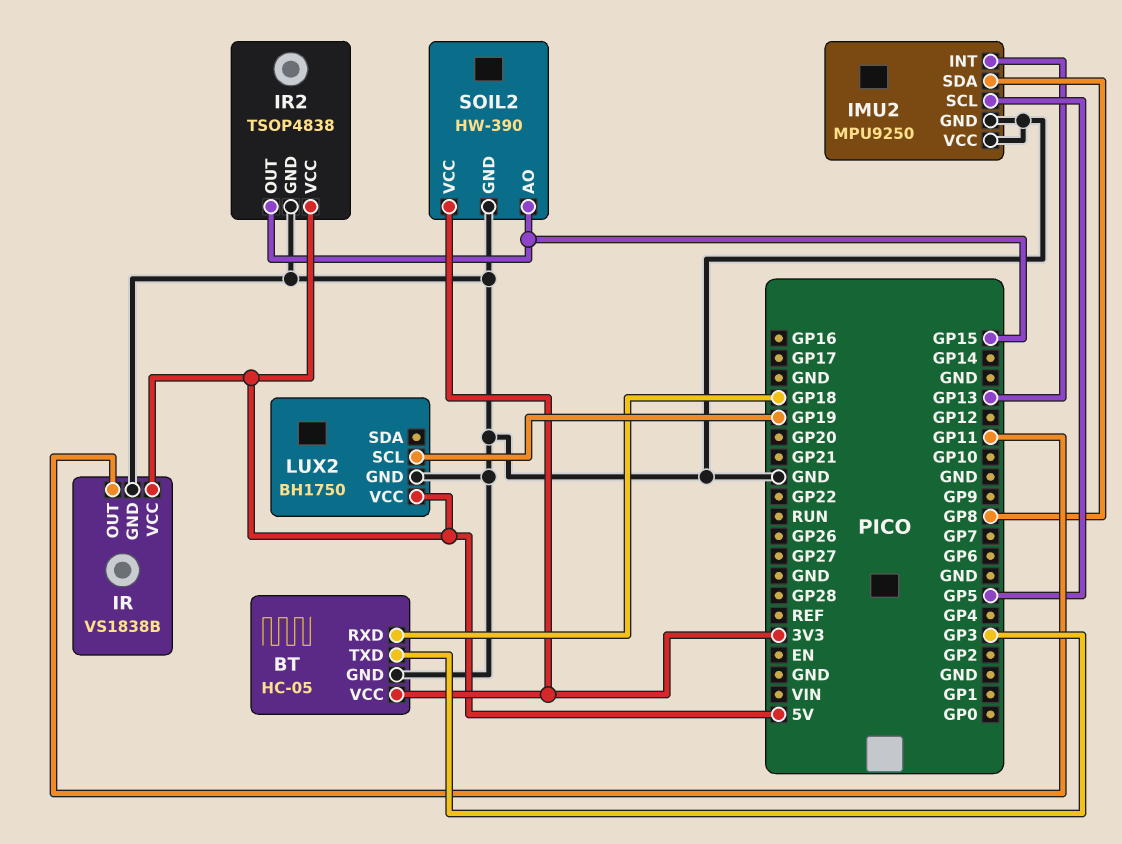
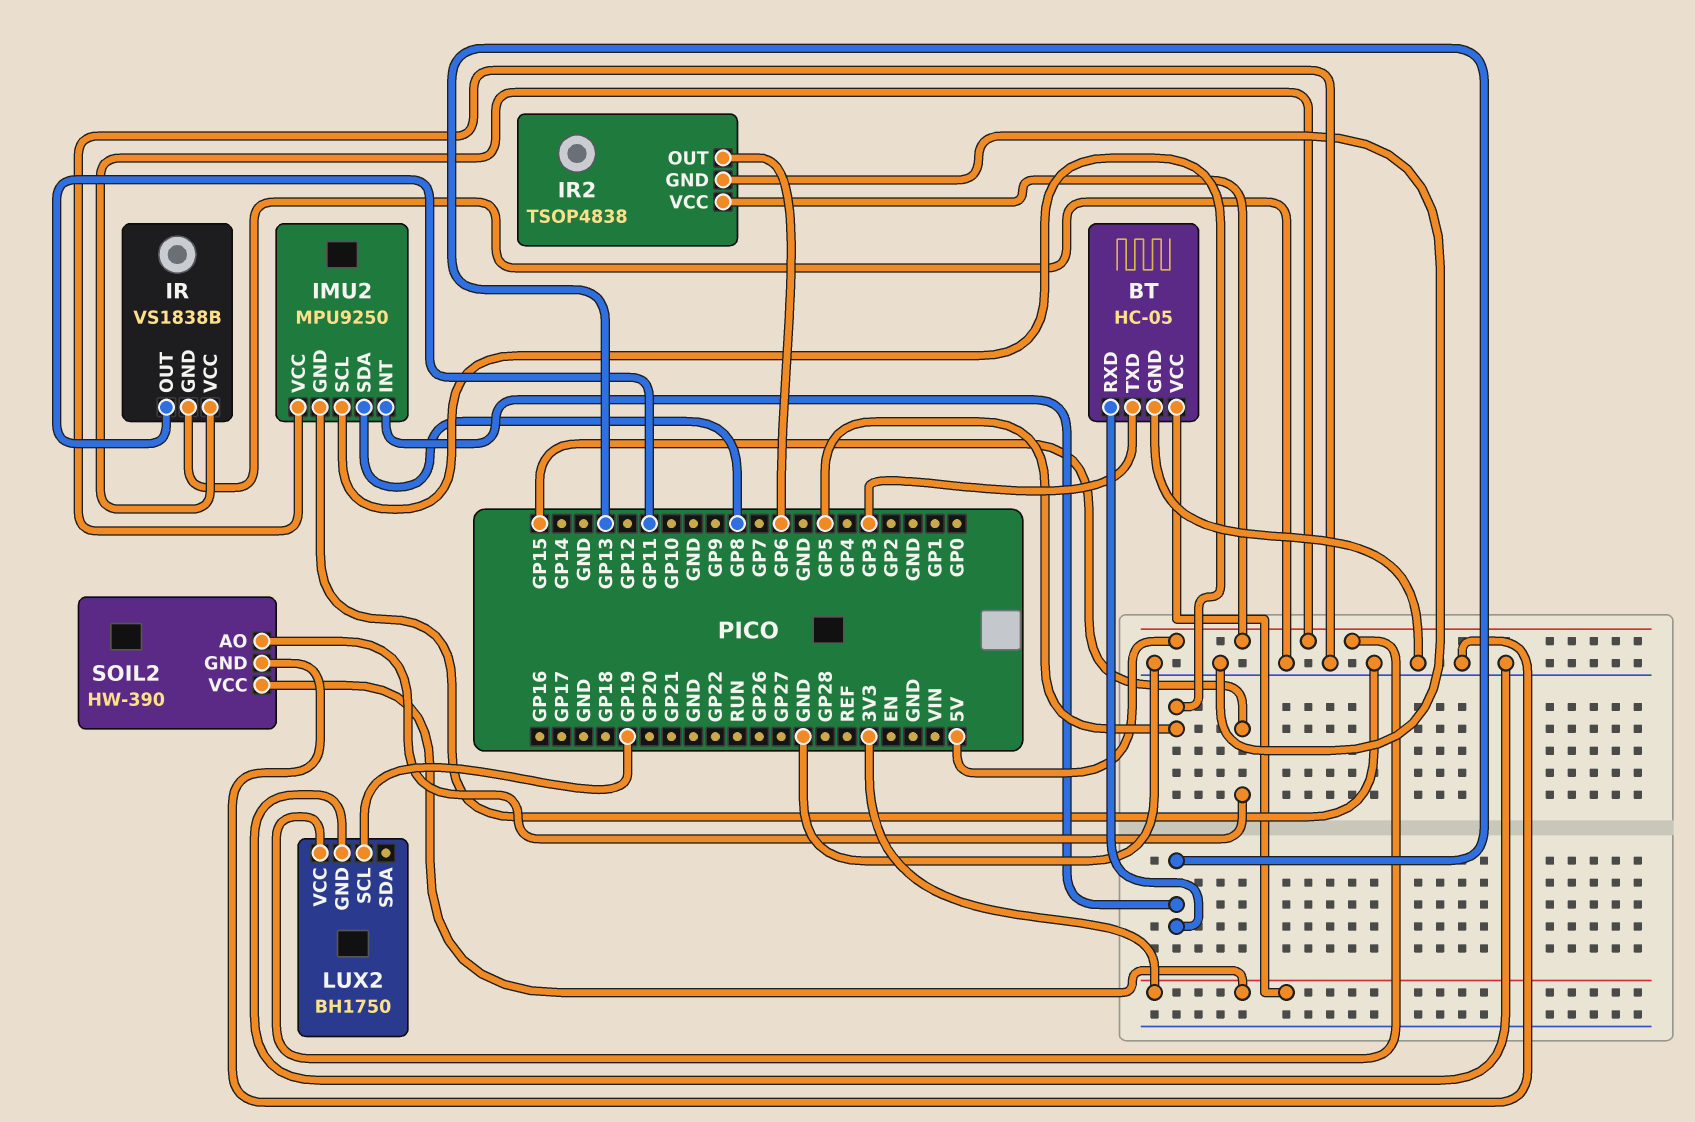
BT pin RXD: GP18 -> GP13
IR2 pin OUT: GP15 -> GP6

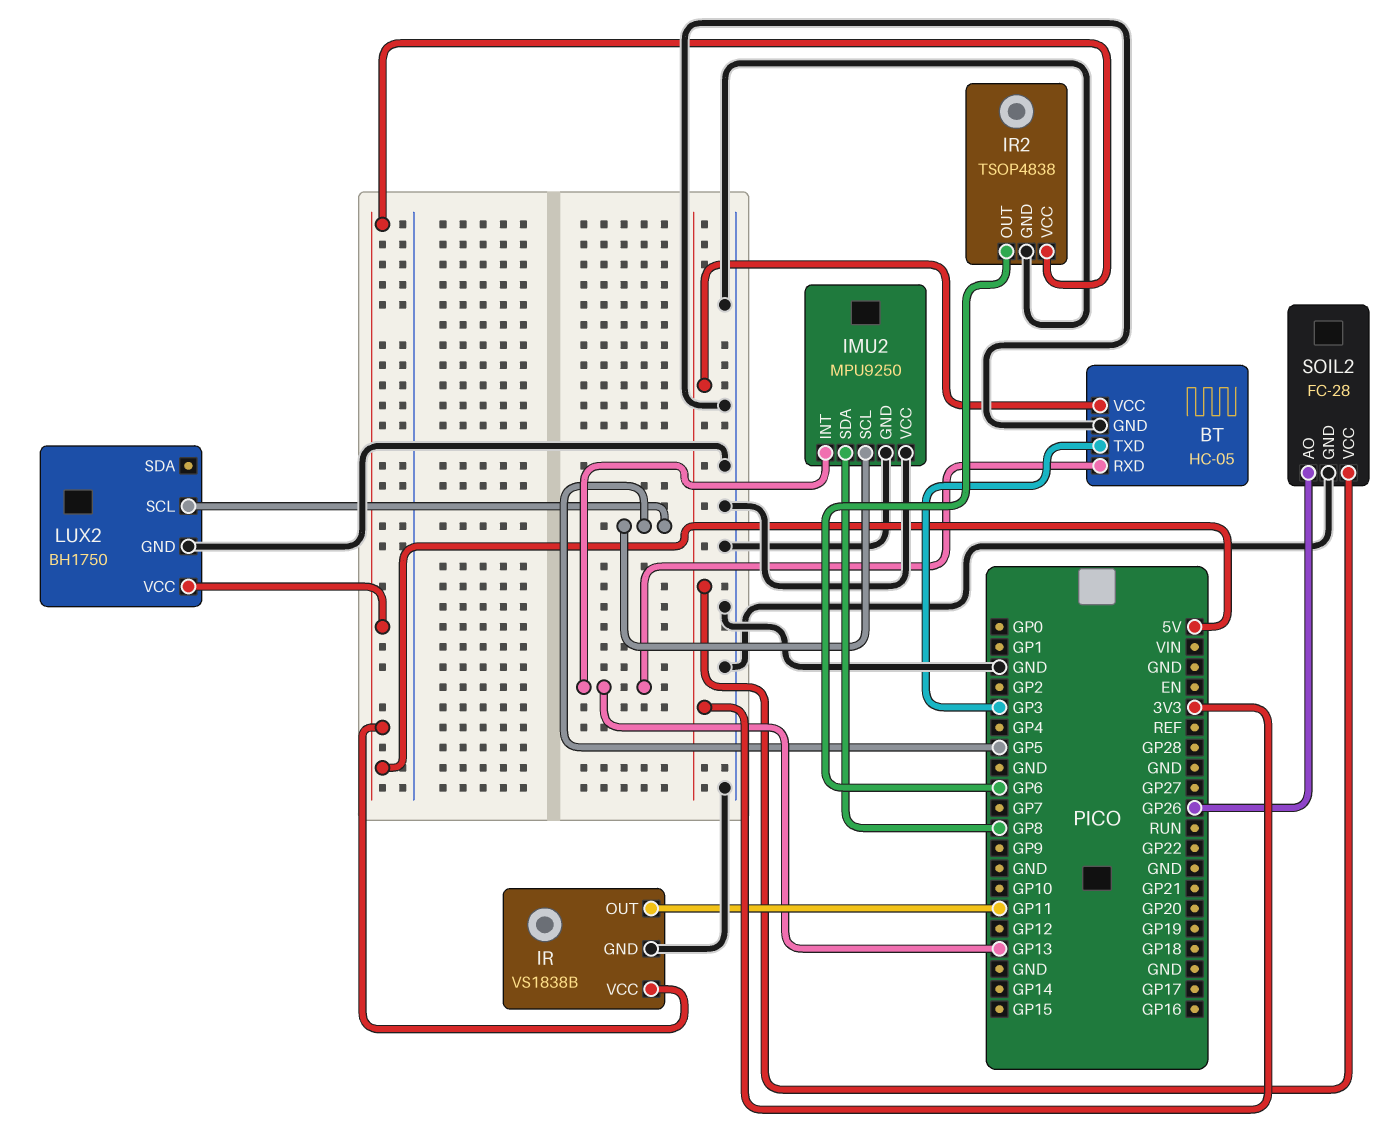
LUX2 pin SCL: GP19 -> GP5
SOIL2: HW-390 -> FC-28
SOIL2 pin AO: GP15 -> GP26

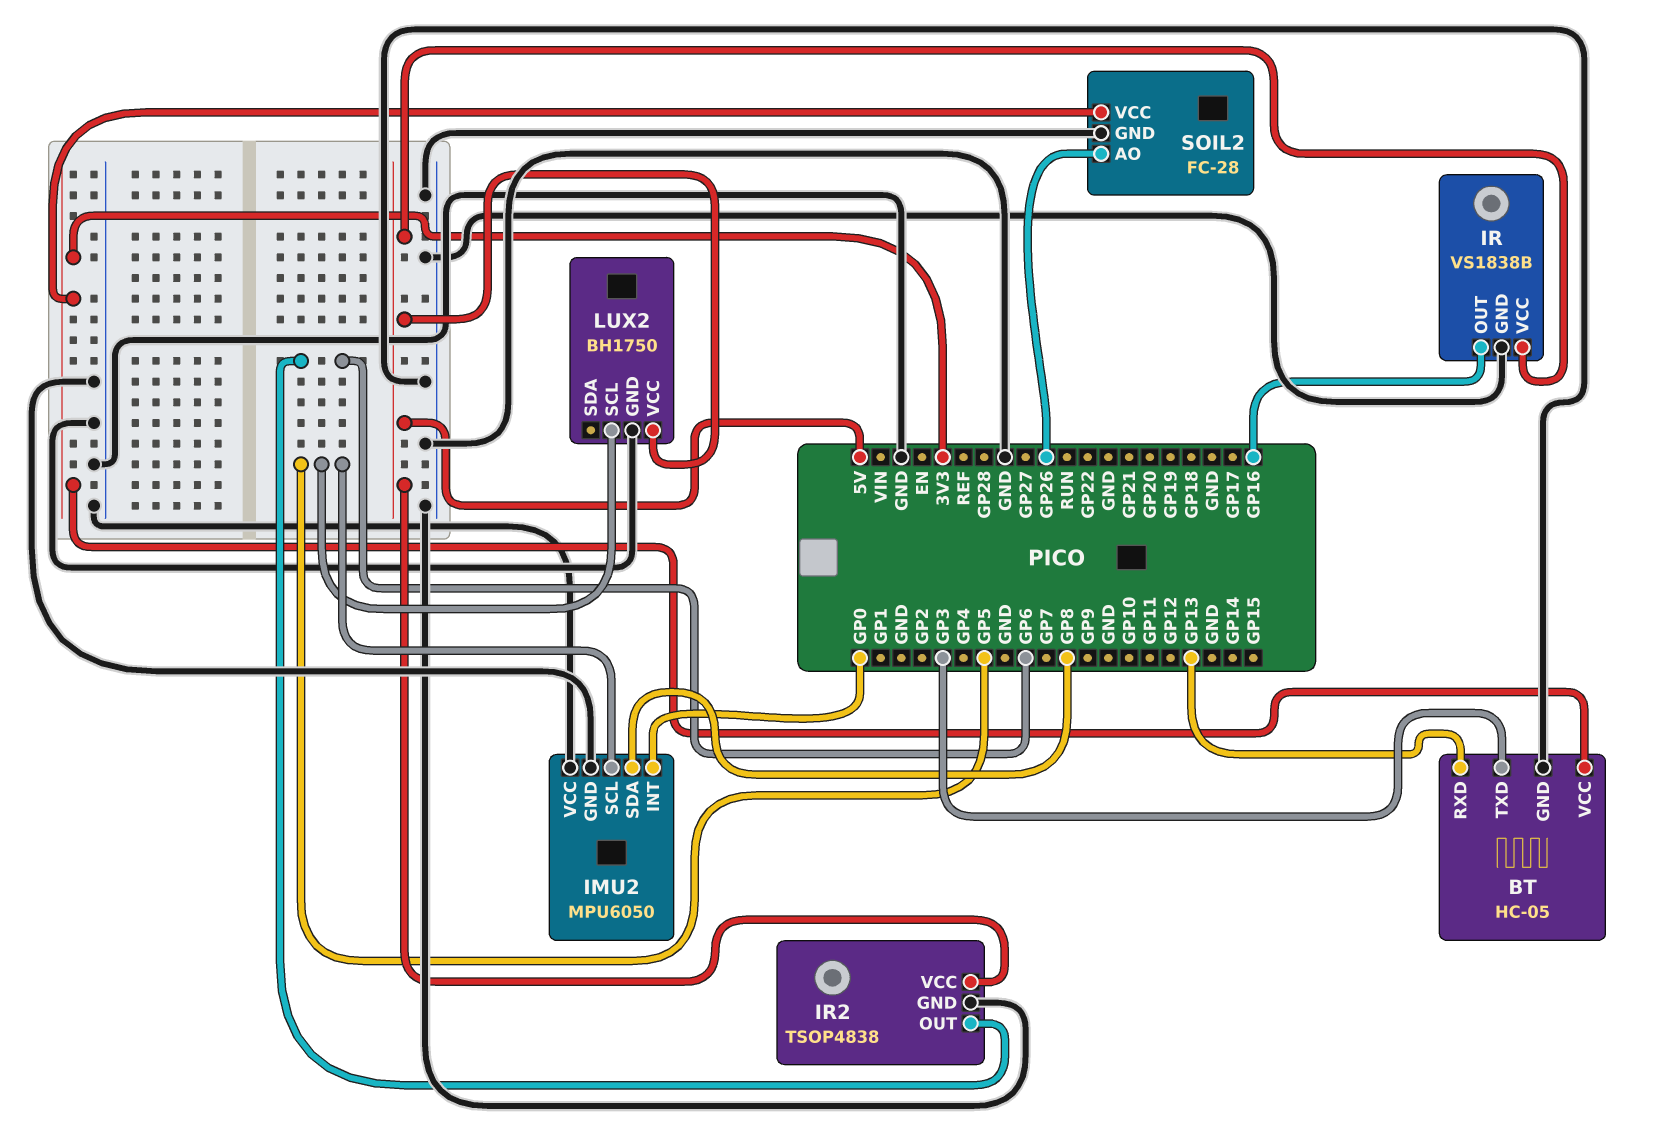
IMU2: MPU9250 -> MPU6050
IMU2 pin INT: GP13 -> GP0
IR pin OUT: GP11 -> GP16

